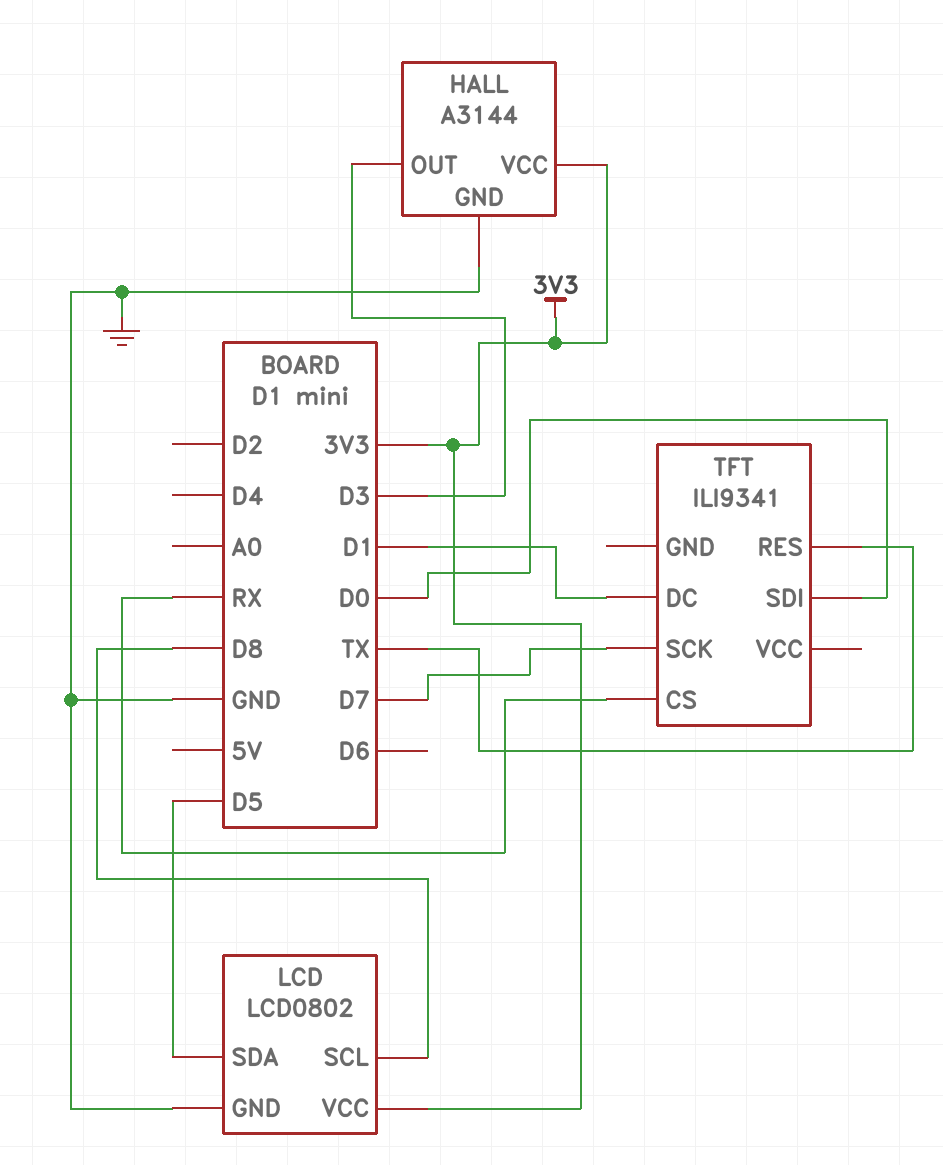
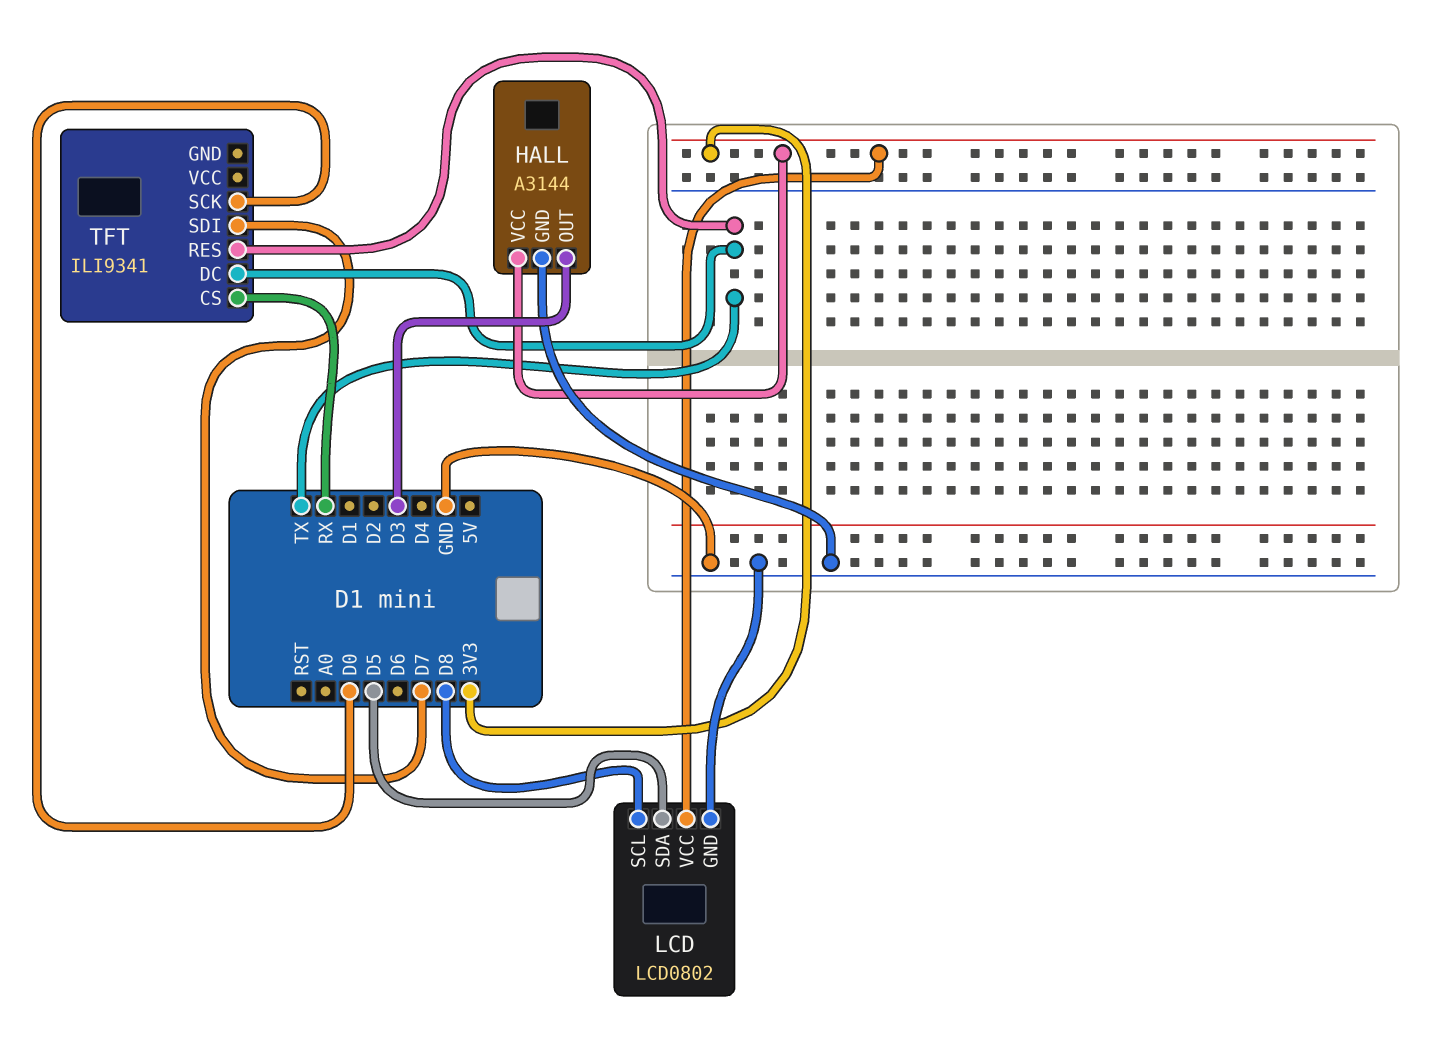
TFT pin DC: D1 -> TX
TFT pin SCK: D7 -> D0
TFT pin SDI: D0 -> D7

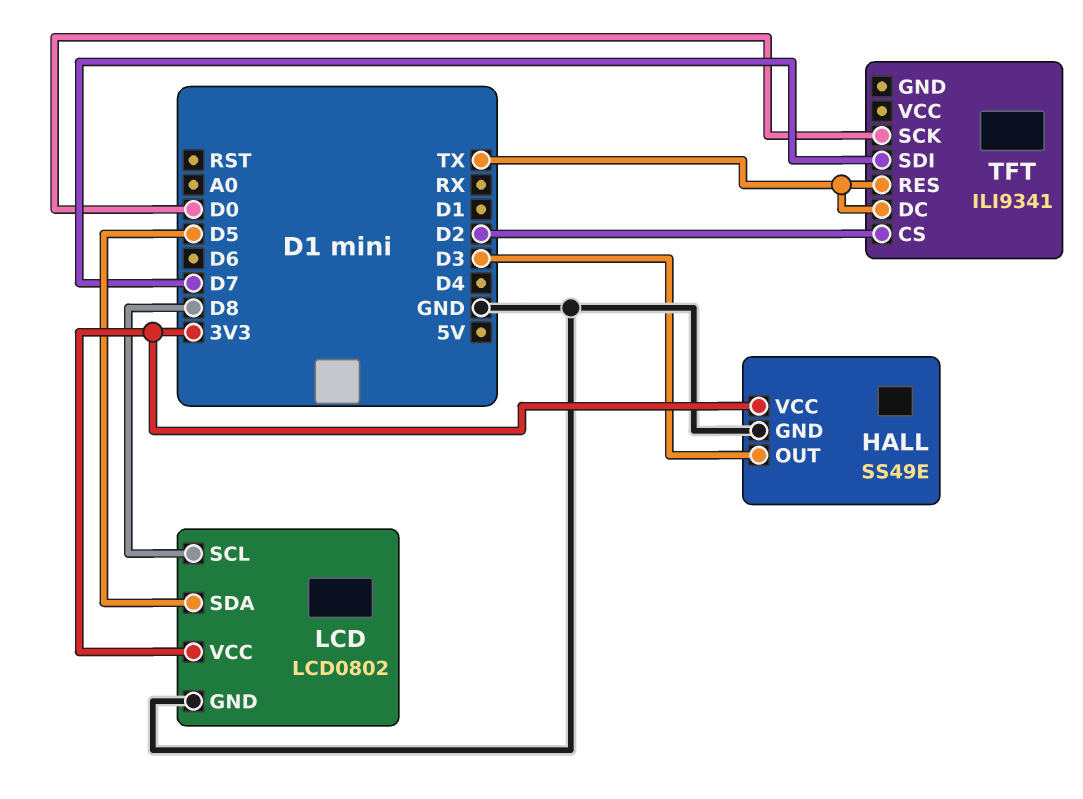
HALL: A3144 -> SS49E
TFT pin CS: RX -> D2

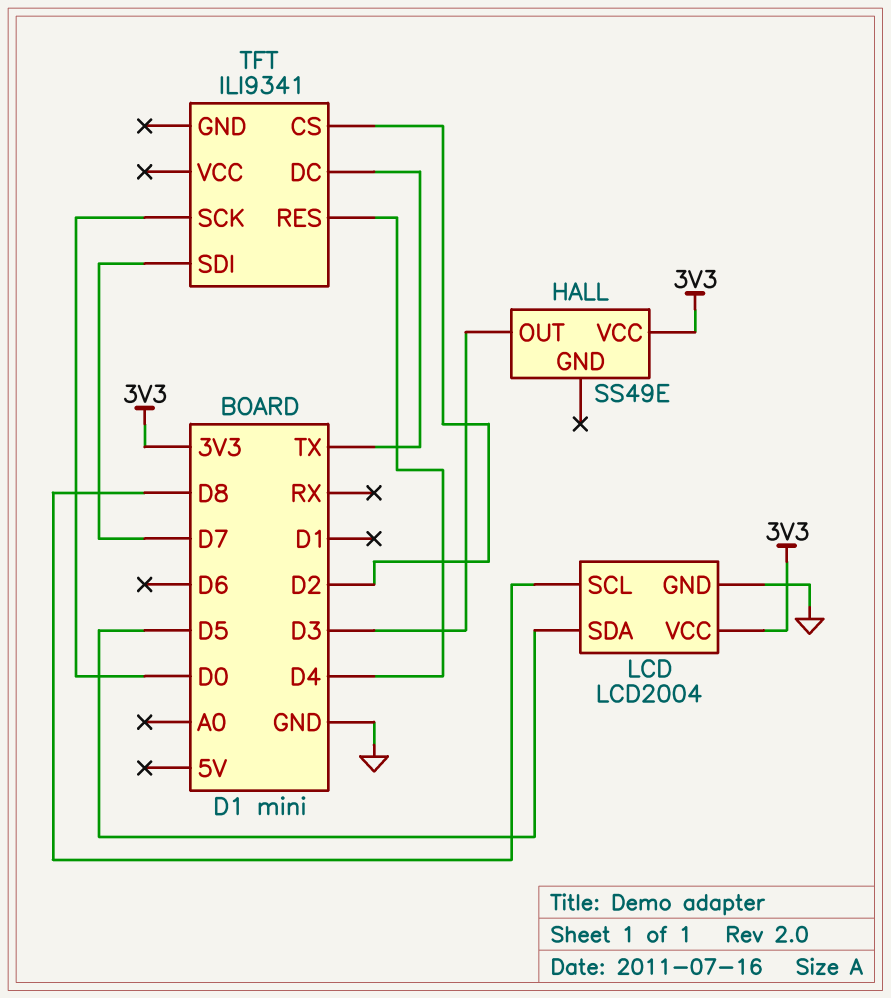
HALL pin GND: GND -> none
LCD: LCD0802 -> LCD2004
TFT pin RES: TX -> D4

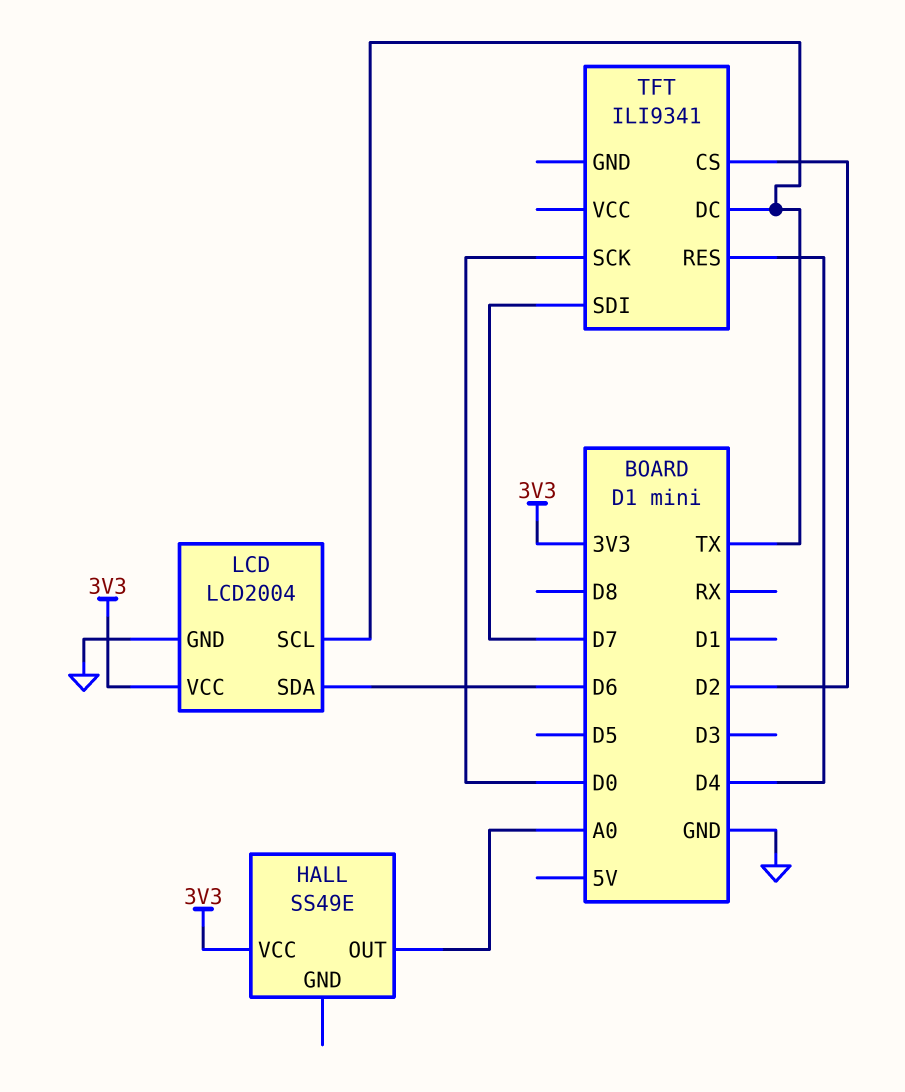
HALL pin OUT: D3 -> A0
LCD pin SCL: D8 -> TX
LCD pin SDA: D5 -> D6

